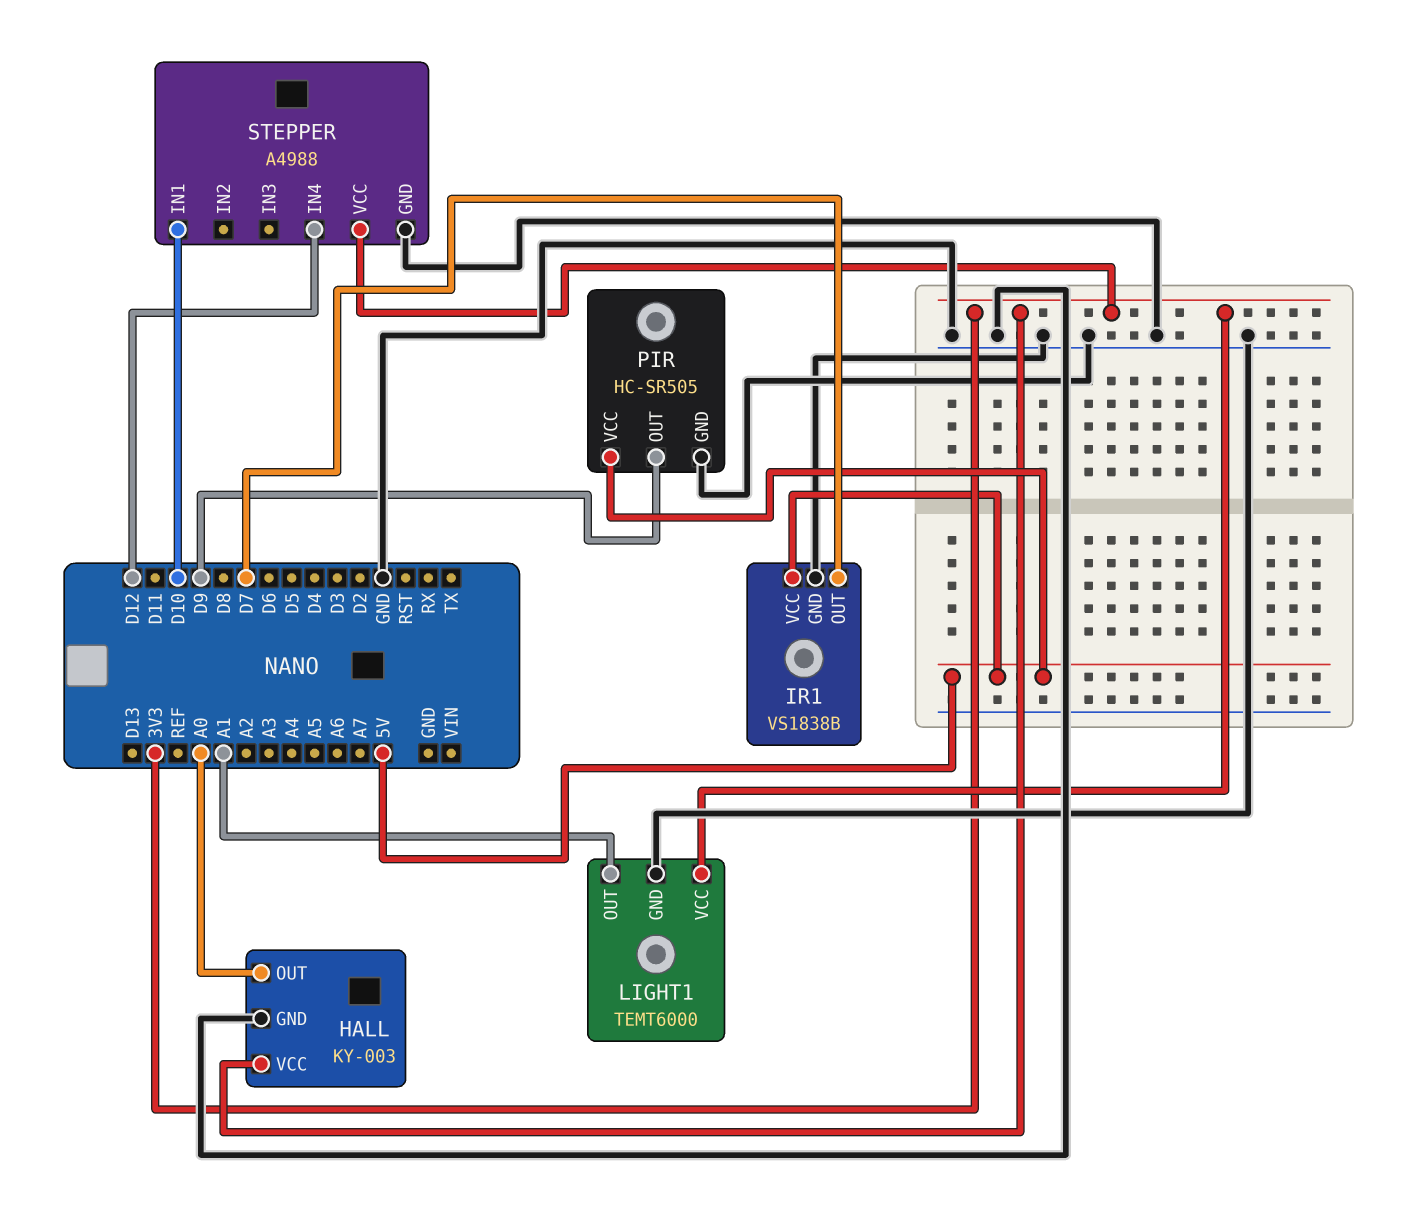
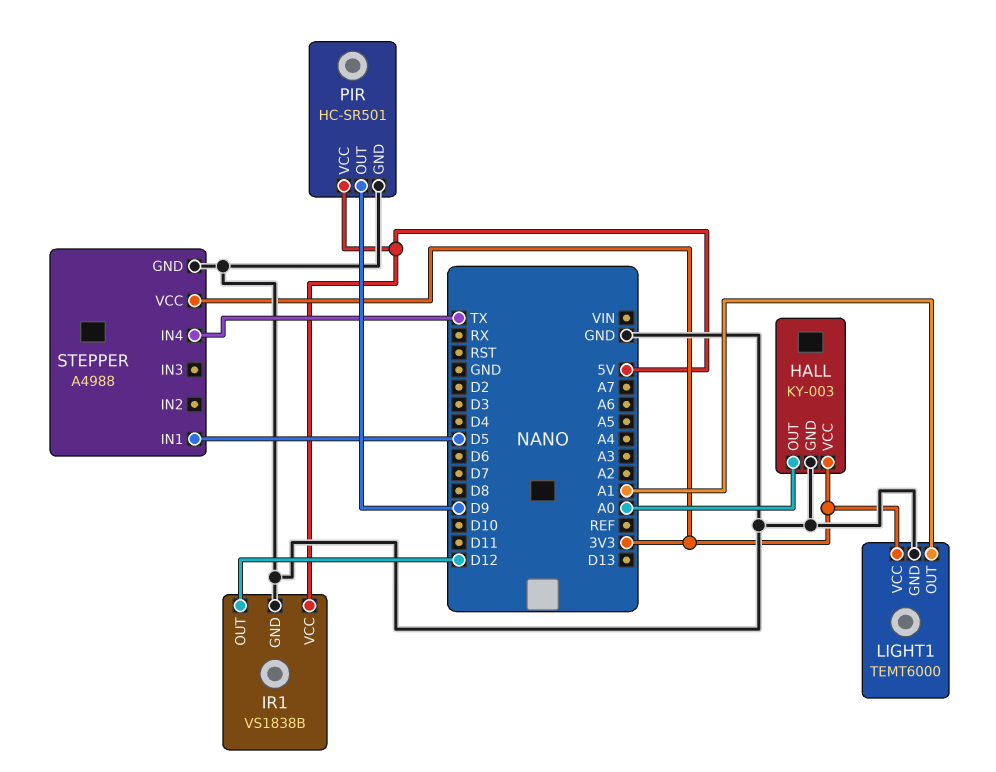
IR1 pin OUT: D7 -> D12
PIR: HC-SR505 -> HC-SR501
STEPPER pin IN1: D10 -> D5
STEPPER pin IN4: D12 -> TX

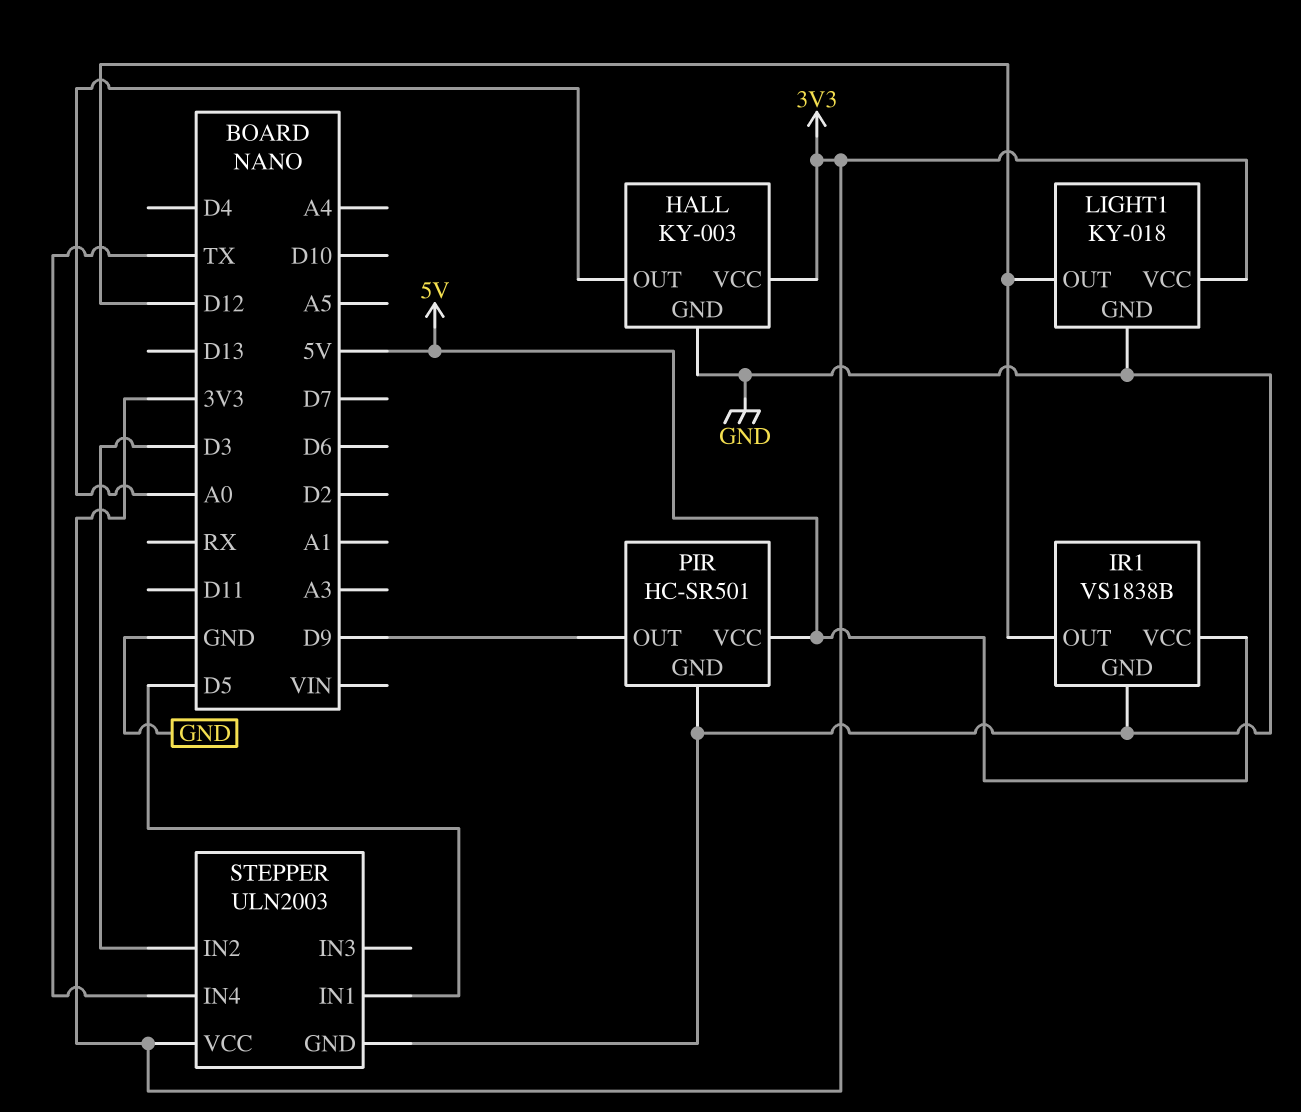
LIGHT1: TEMT6000 -> KY-018
LIGHT1 pin OUT: A1 -> D12
STEPPER: A4988 -> ULN2003
STEPPER pin IN2: none -> D3

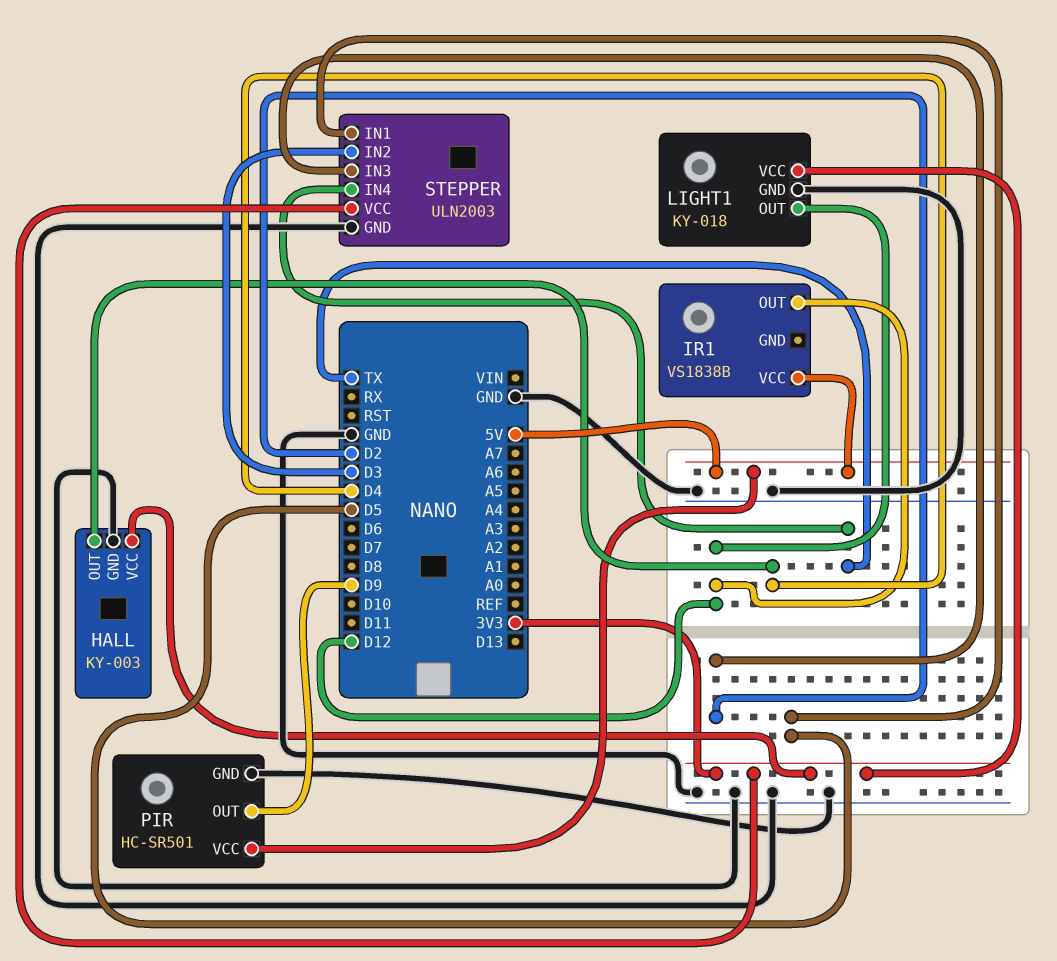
HALL pin OUT: A0 -> D4
IR1 pin GND: GND -> none
STEPPER pin IN3: none -> D2

